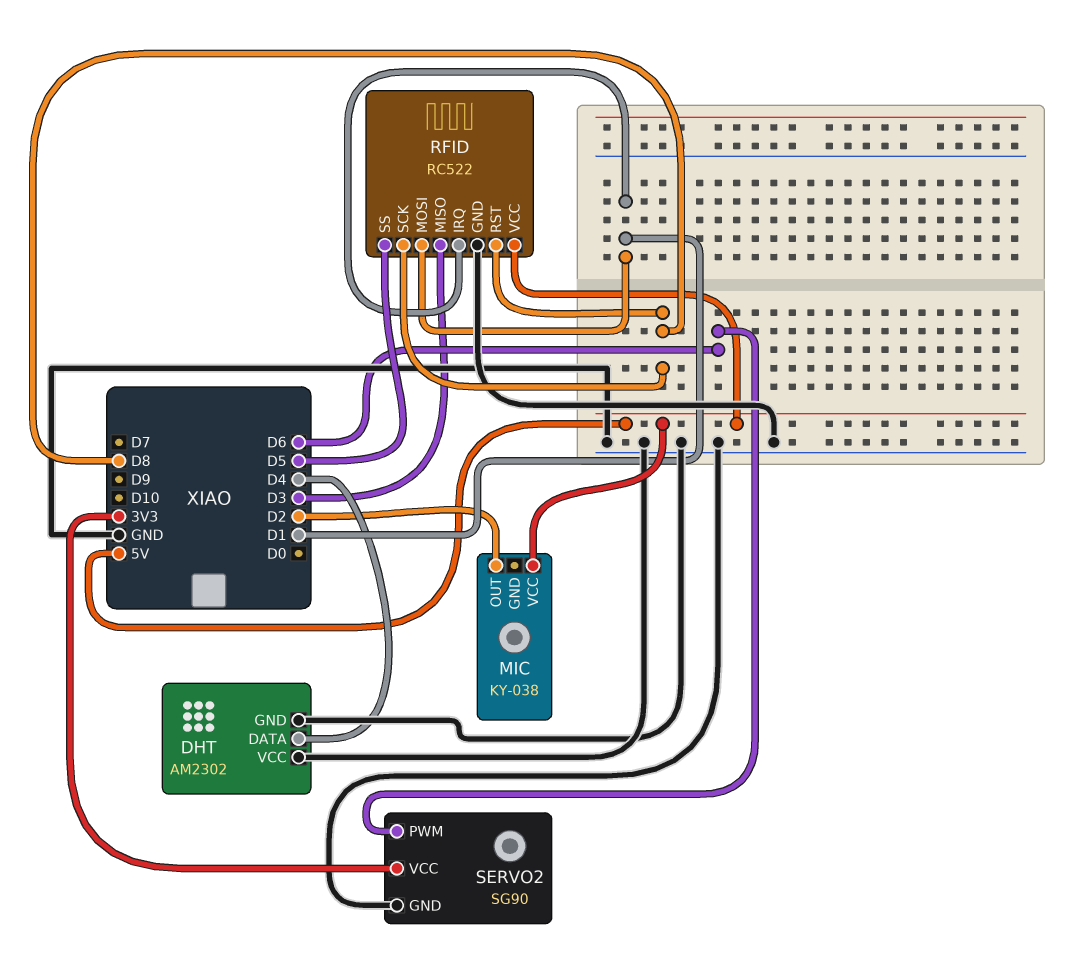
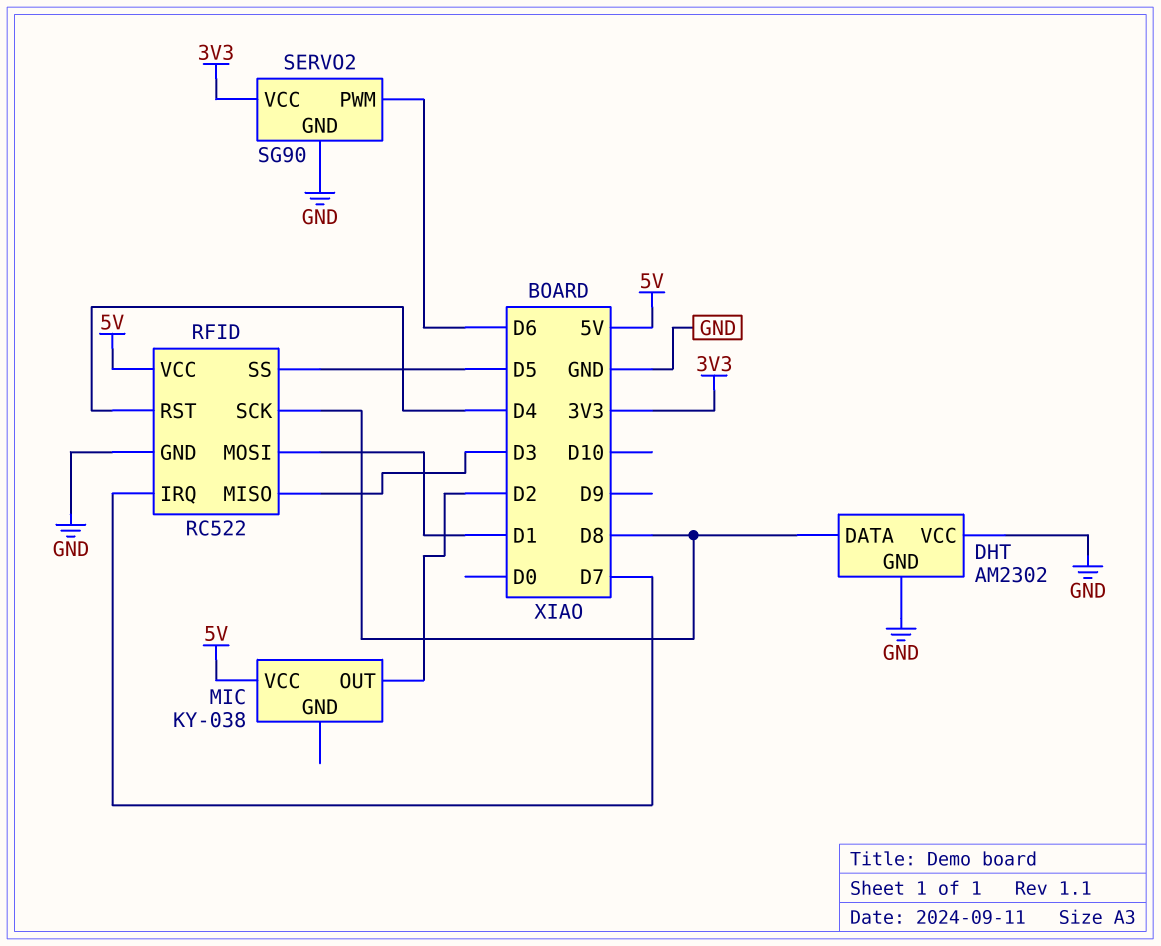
DHT pin DATA: D4 -> D8
RFID pin IRQ: D1 -> D7
RFID pin RST: D8 -> D4

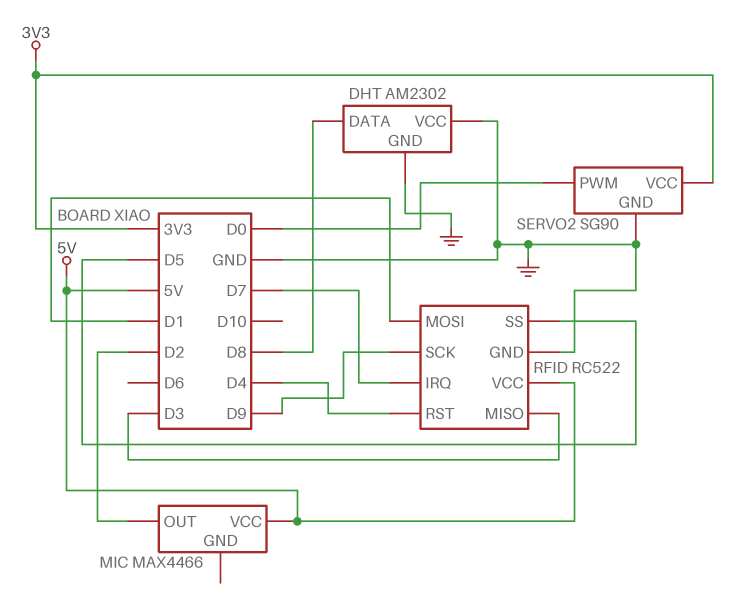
MIC: KY-038 -> MAX4466
RFID pin SCK: D8 -> D9
SERVO2 pin PWM: D6 -> D0

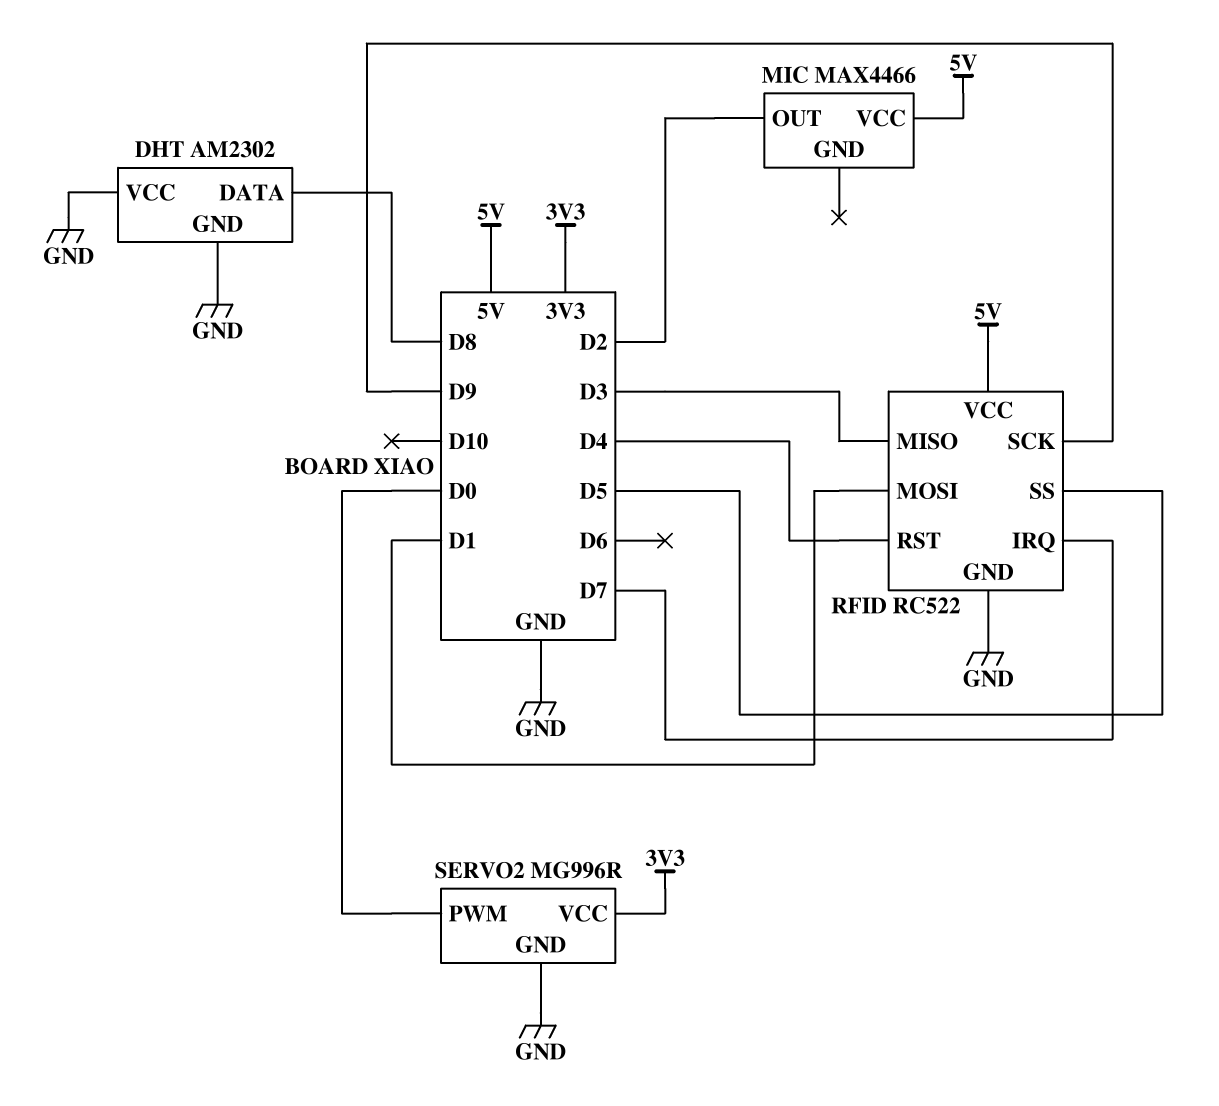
SERVO2: SG90 -> MG996R

